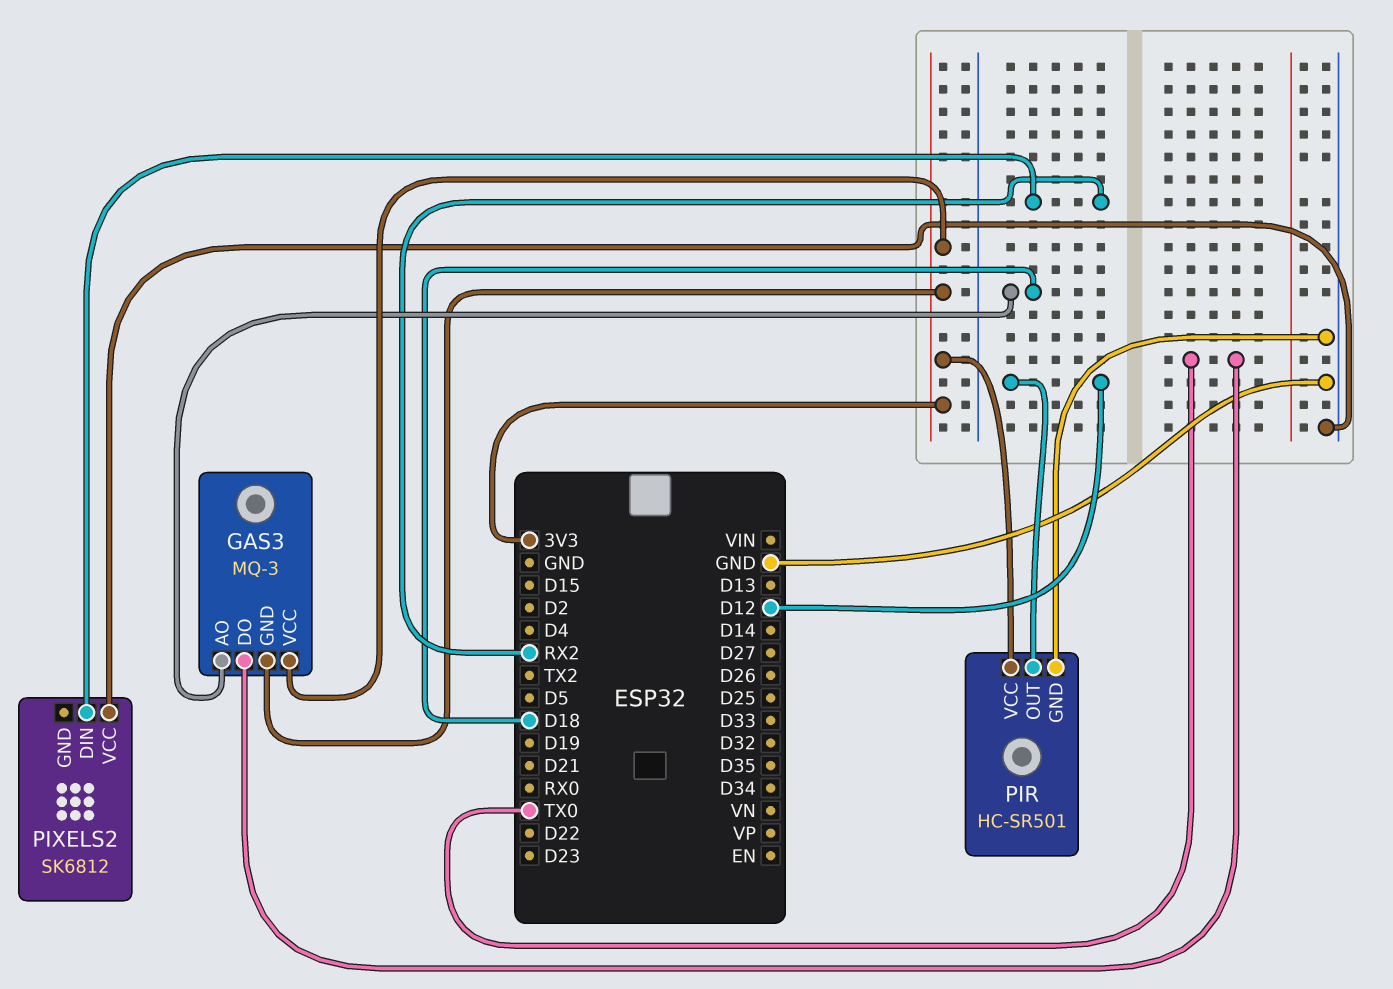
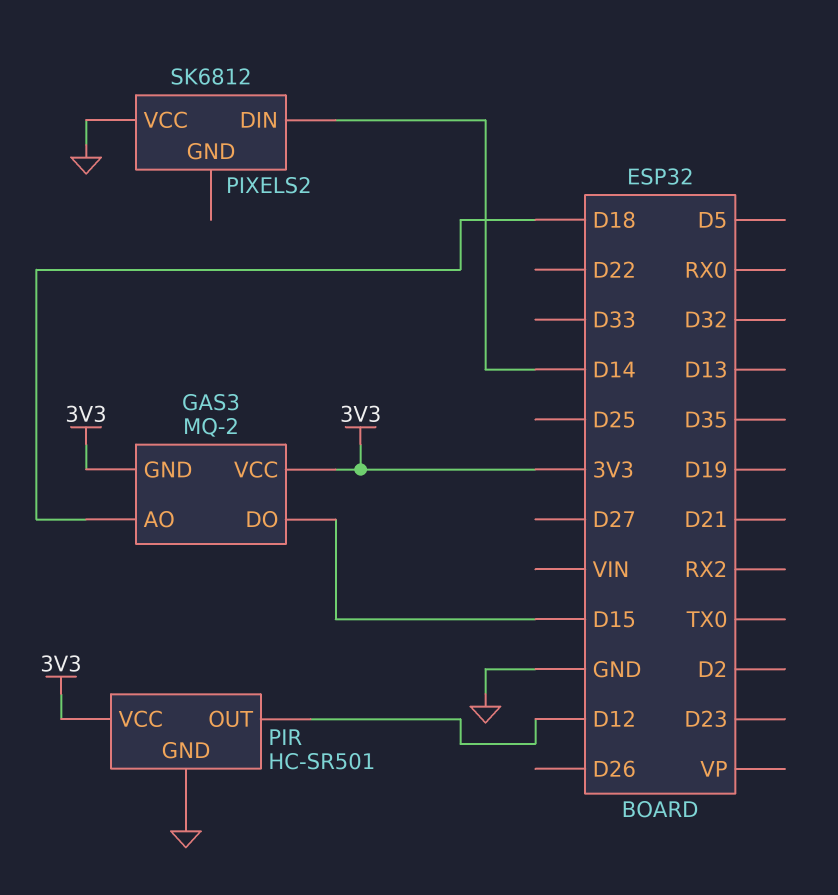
GAS3: MQ-3 -> MQ-2
GAS3 pin DO: TX0 -> D15
PIXELS2 pin DIN: RX2 -> D14

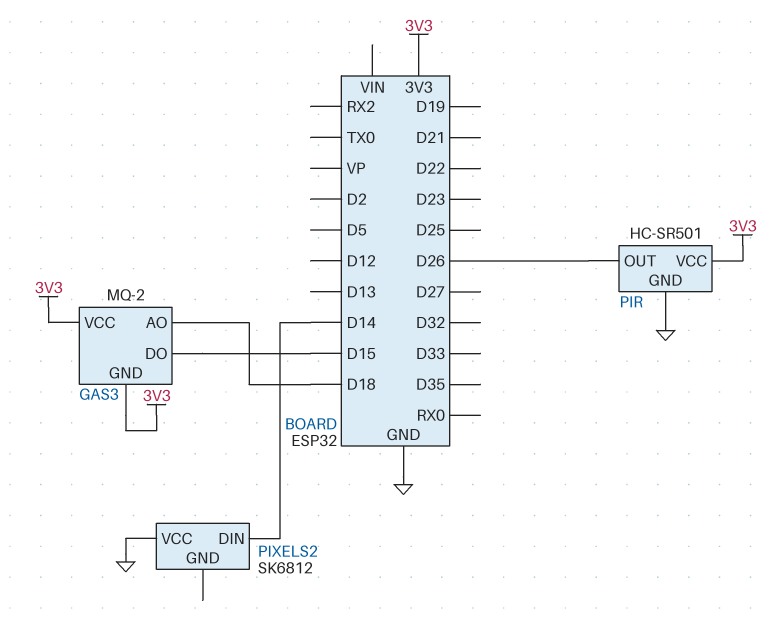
PIR pin OUT: D12 -> D26

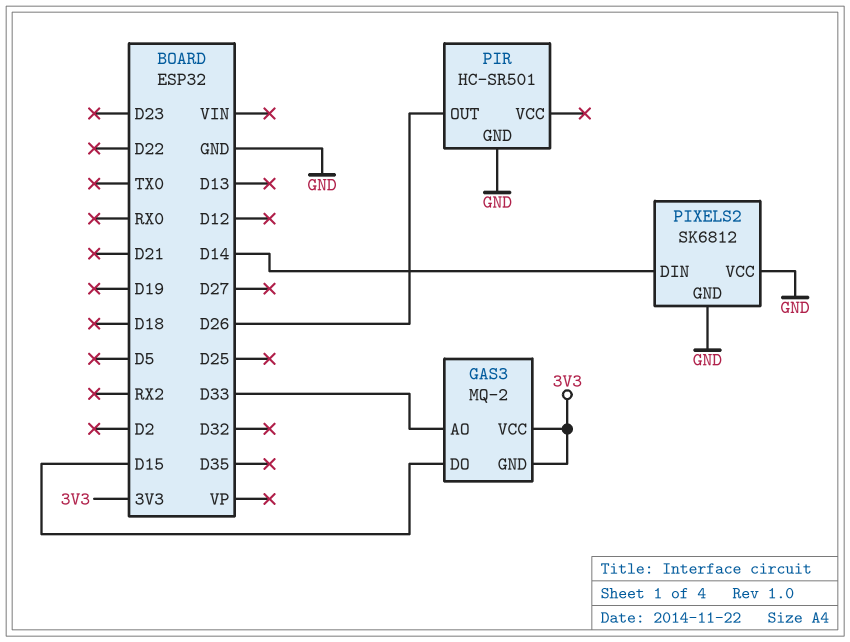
GAS3 pin AO: D18 -> D33
PIR pin VCC: 3V3 -> none
PIXELS2 pin GND: none -> GND

